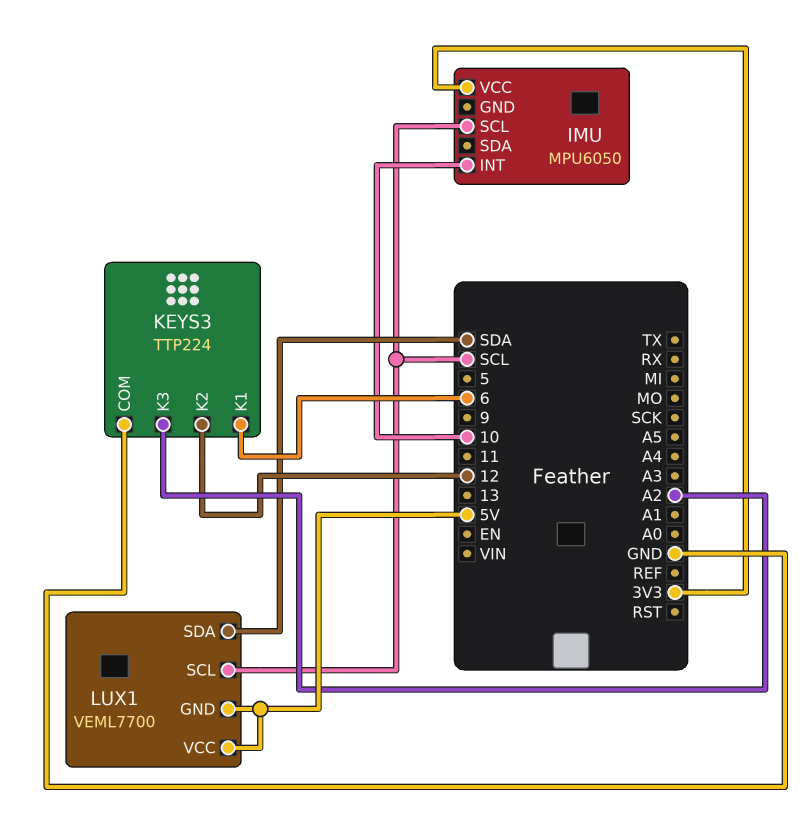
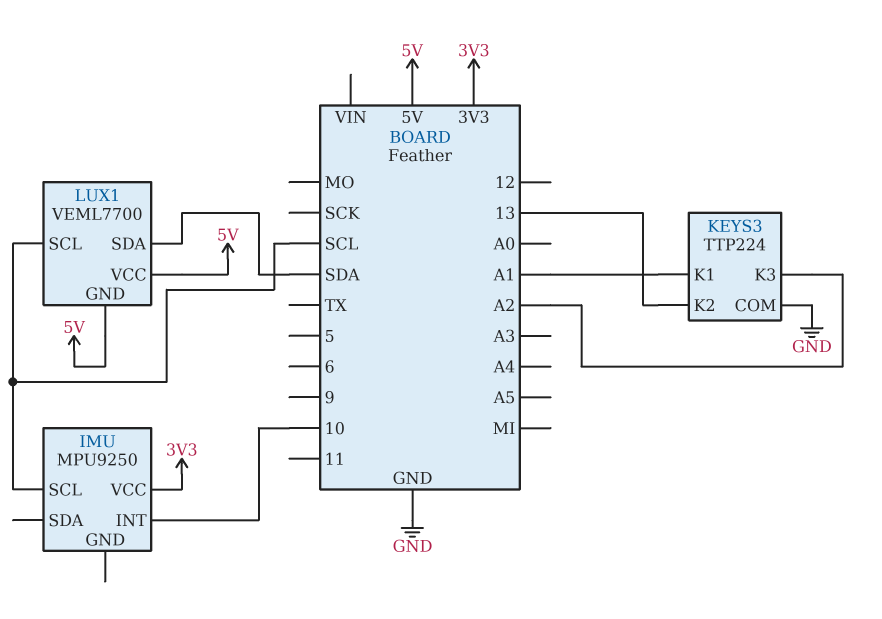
IMU: MPU6050 -> MPU9250
KEYS3 pin K1: 6 -> A1
KEYS3 pin K2: 12 -> 13

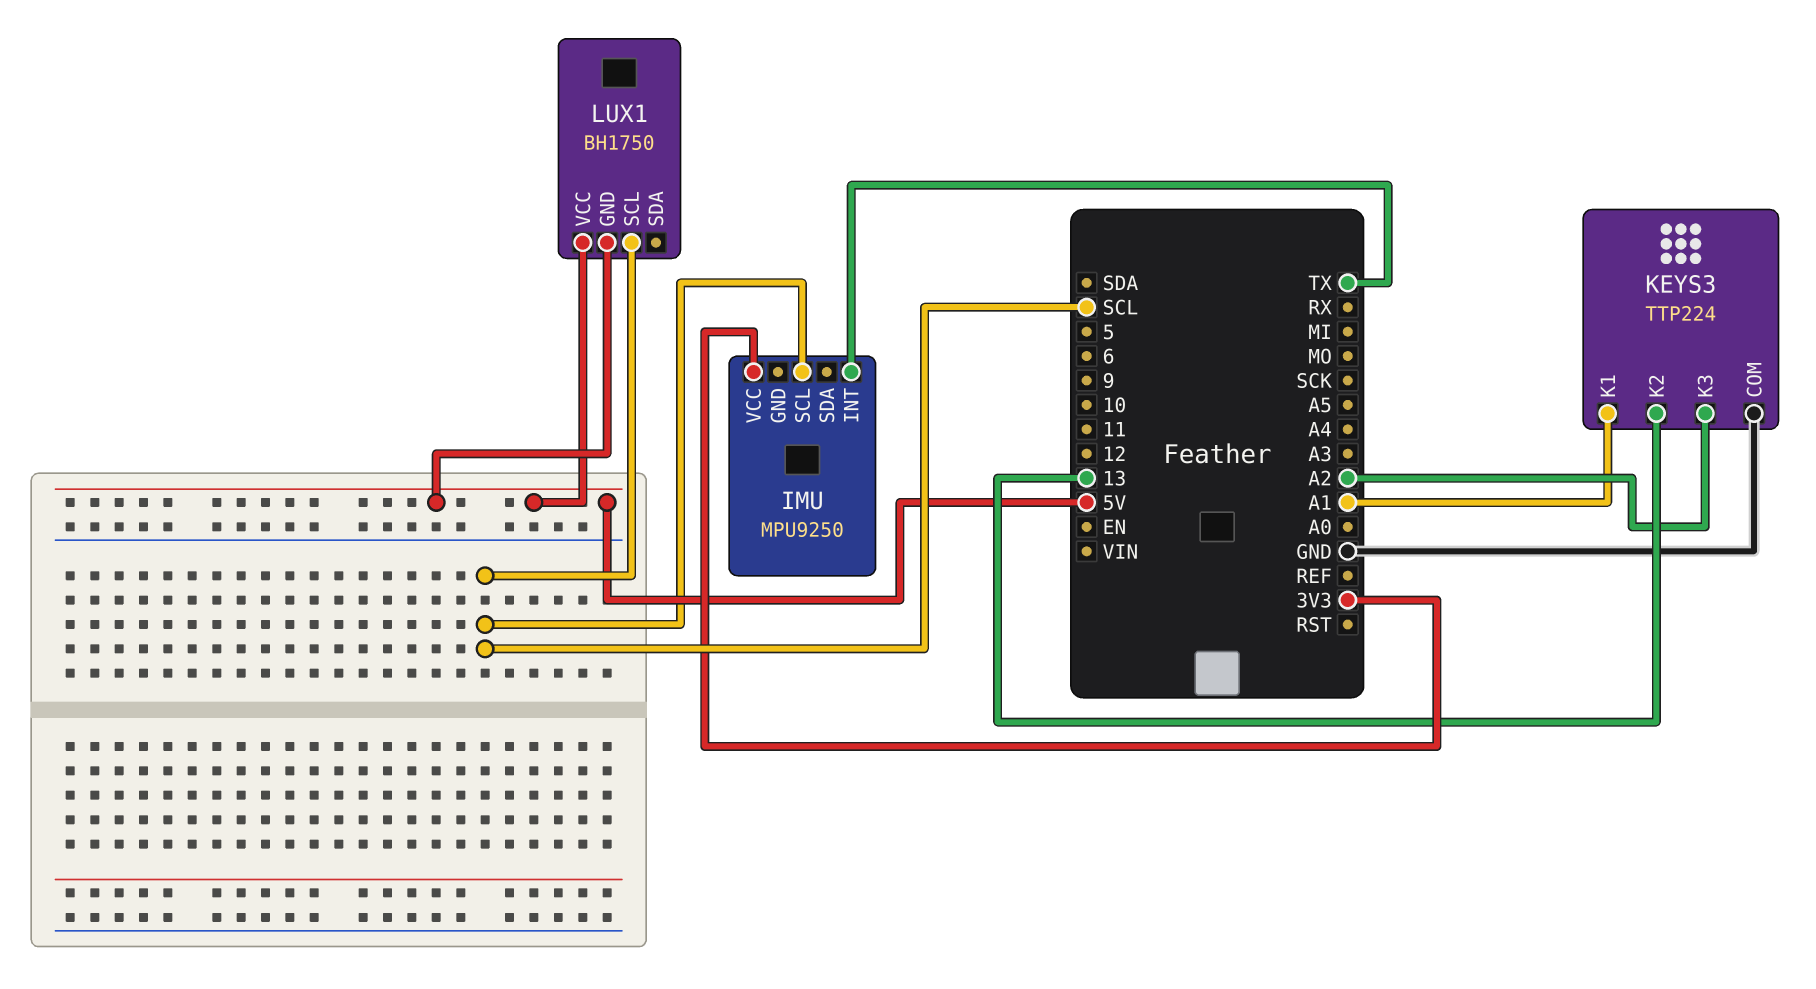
IMU pin INT: 10 -> TX
LUX1: VEML7700 -> BH1750
LUX1 pin SDA: SDA -> none

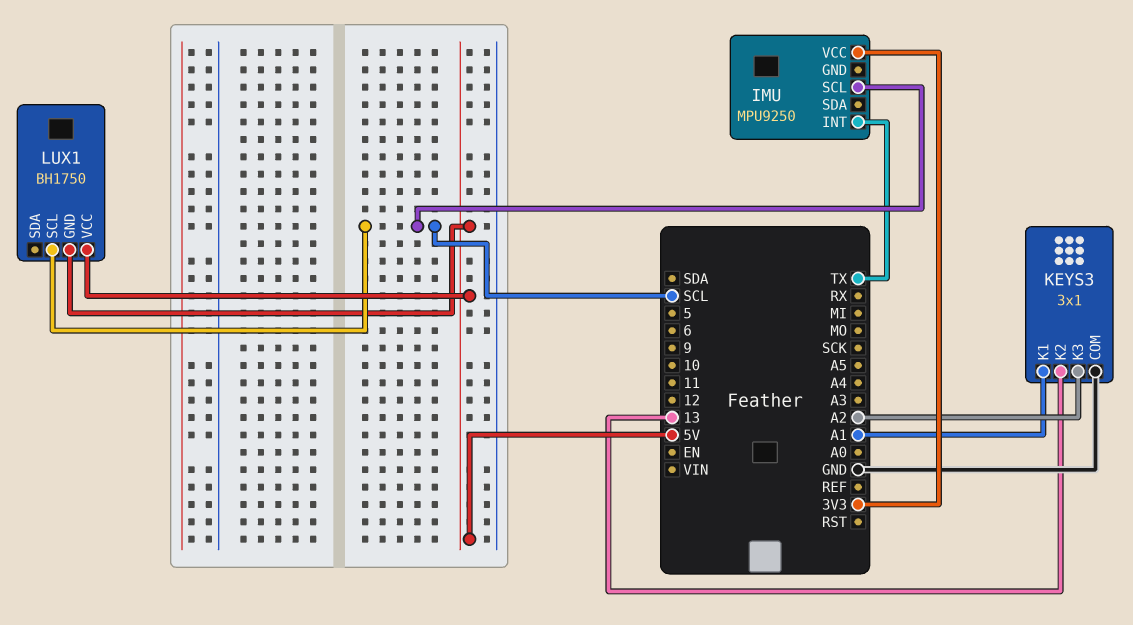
KEYS3: TTP224 -> 3x1

